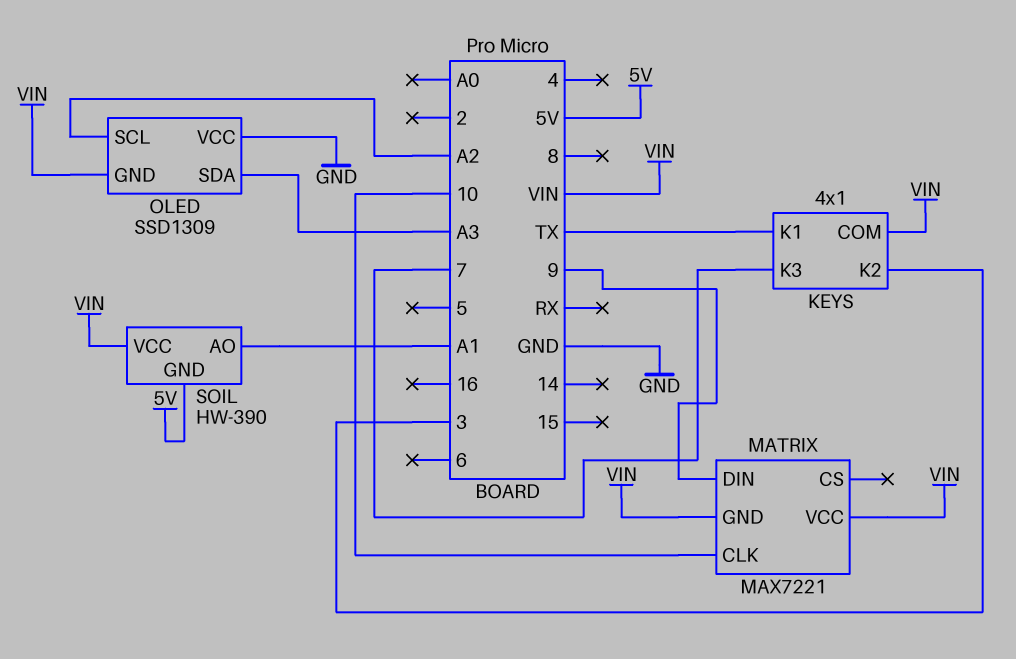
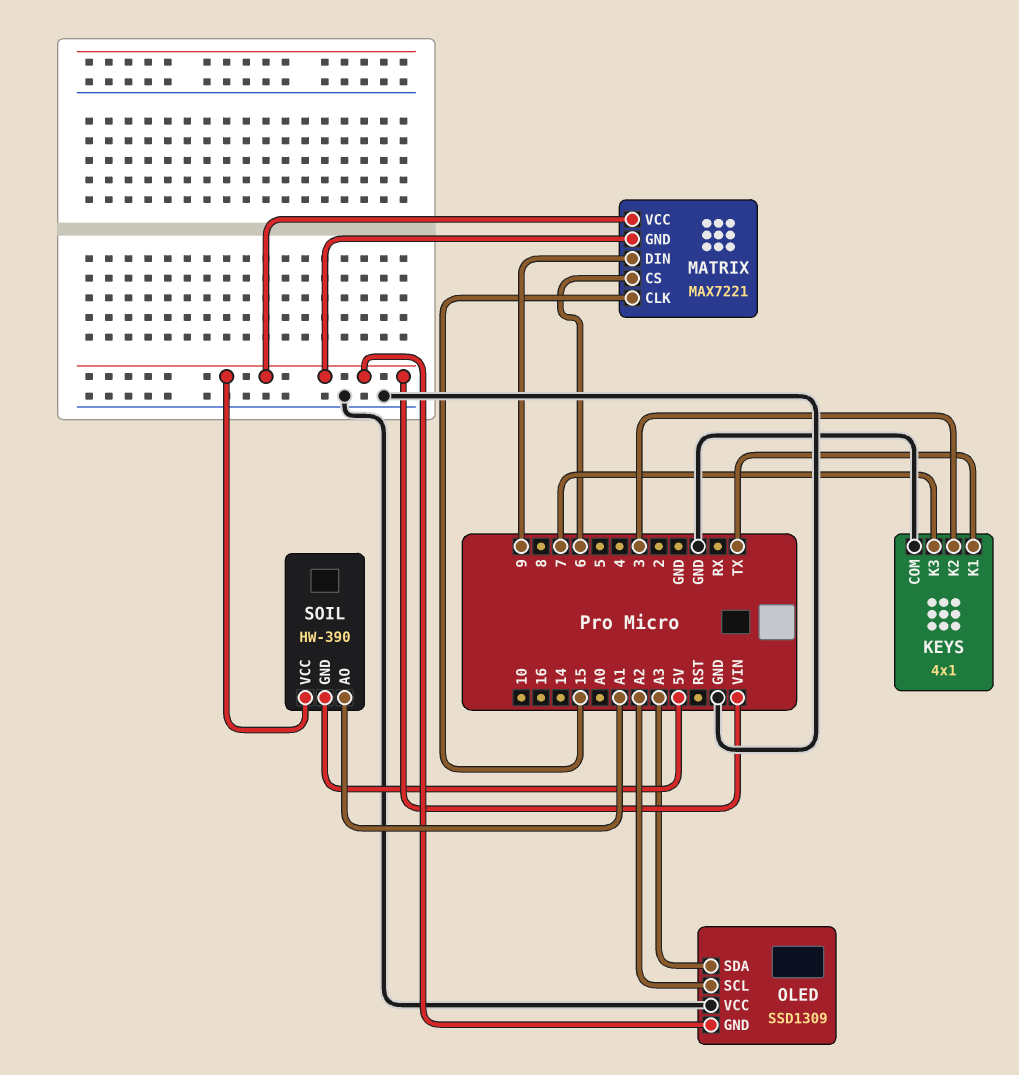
KEYS pin COM: VIN -> GND
MATRIX pin CLK: 10 -> 15
MATRIX pin CS: none -> 6

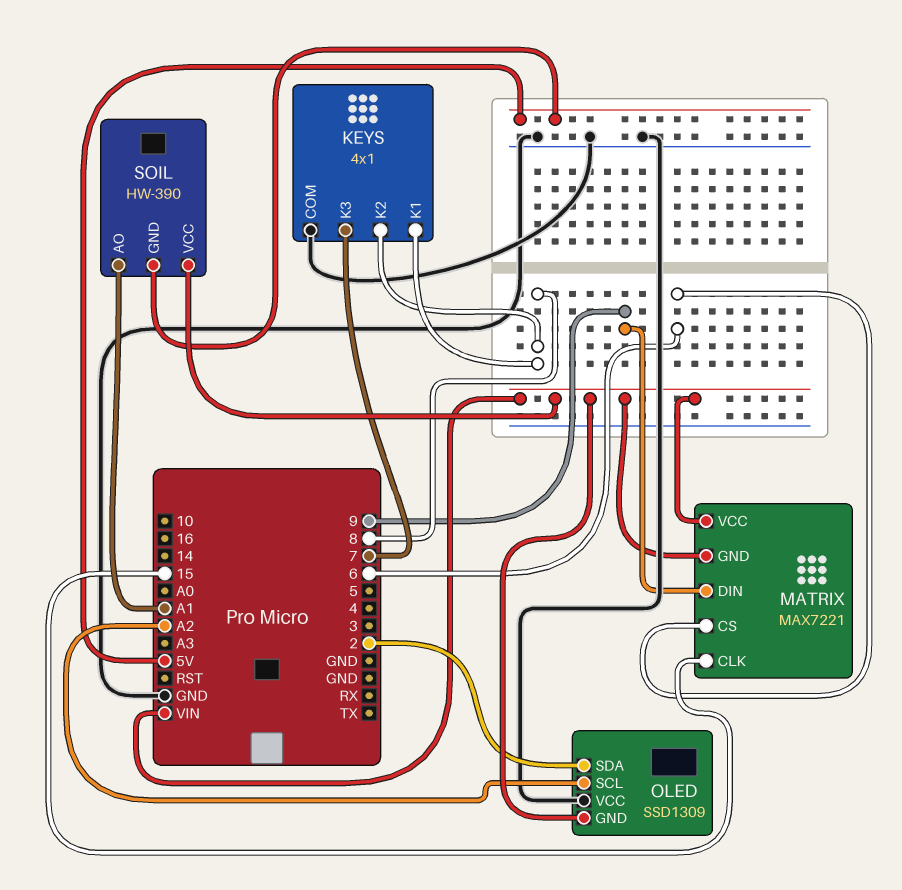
KEYS pin K1: TX -> 8
KEYS pin K2: 3 -> 8
OLED pin SDA: A3 -> 2

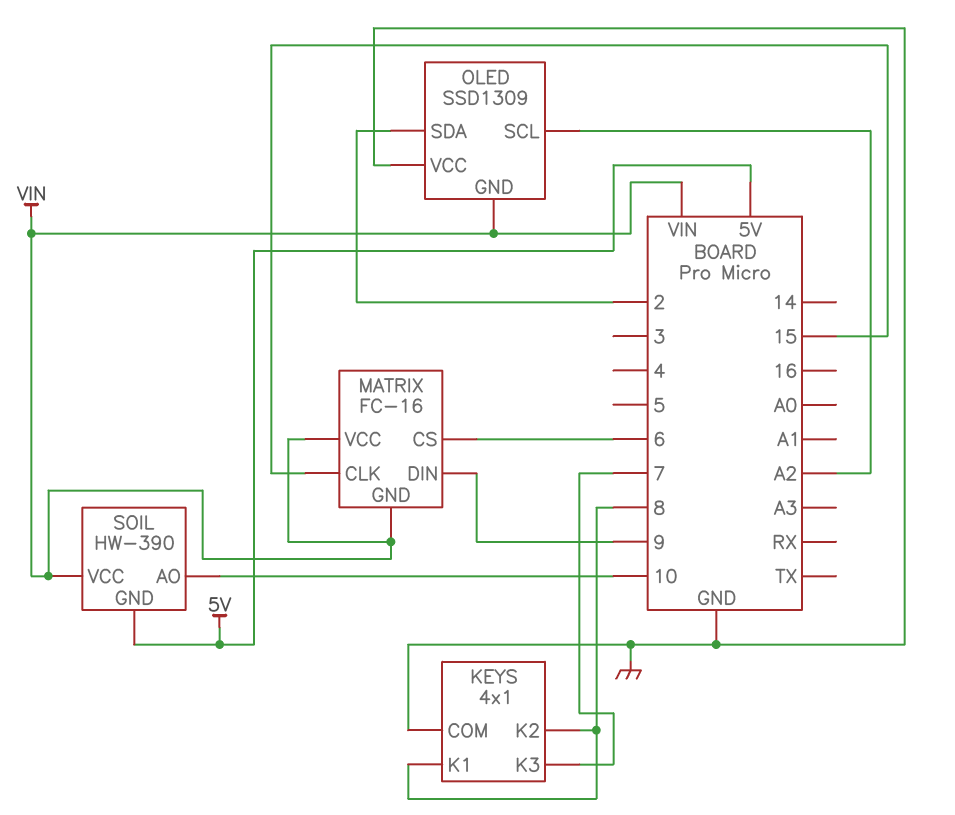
MATRIX: MAX7221 -> FC-16
SOIL pin AO: A1 -> 10

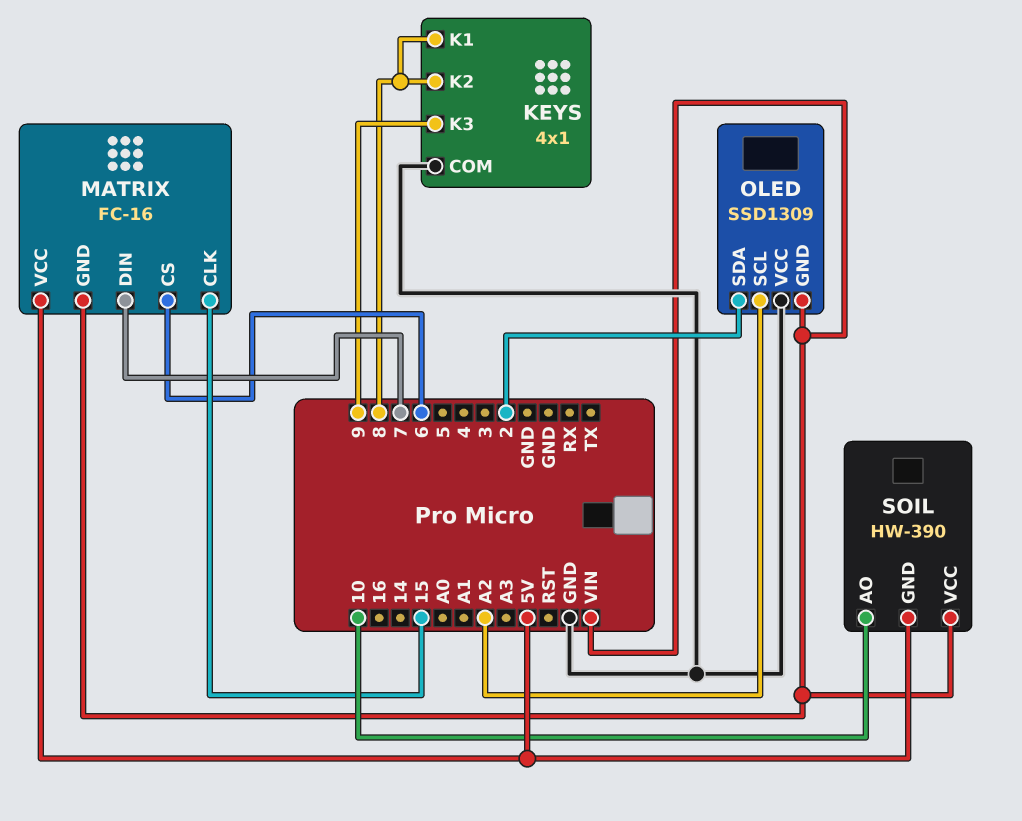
KEYS pin K3: 7 -> 9
MATRIX pin DIN: 9 -> 7
MATRIX pin VCC: VIN -> 5V

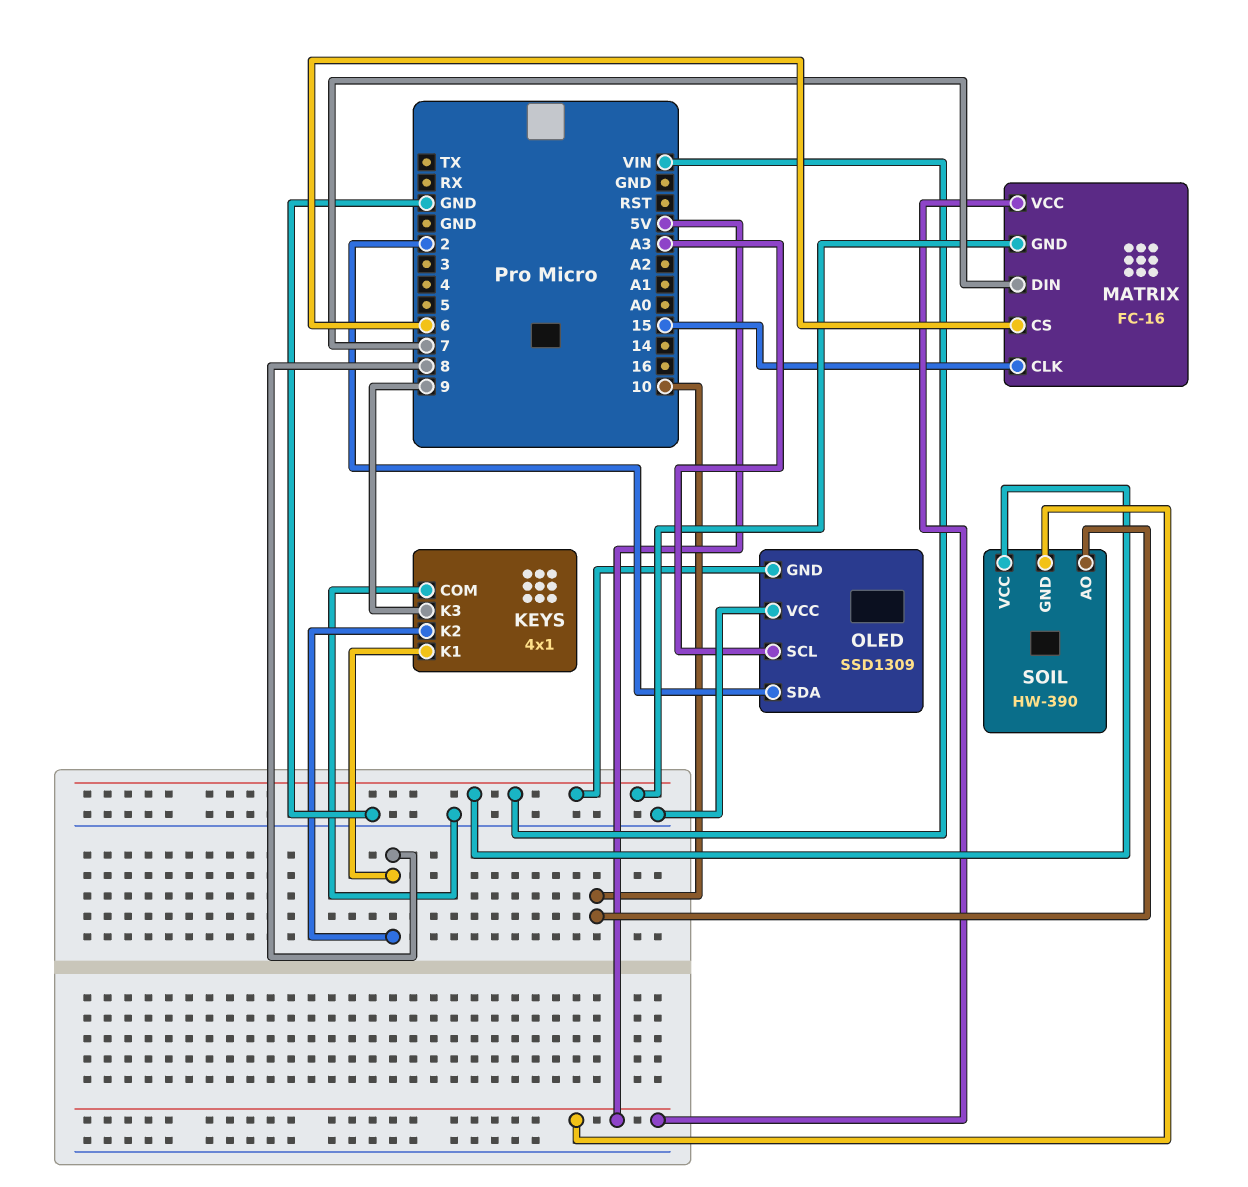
OLED pin SCL: A2 -> A3

